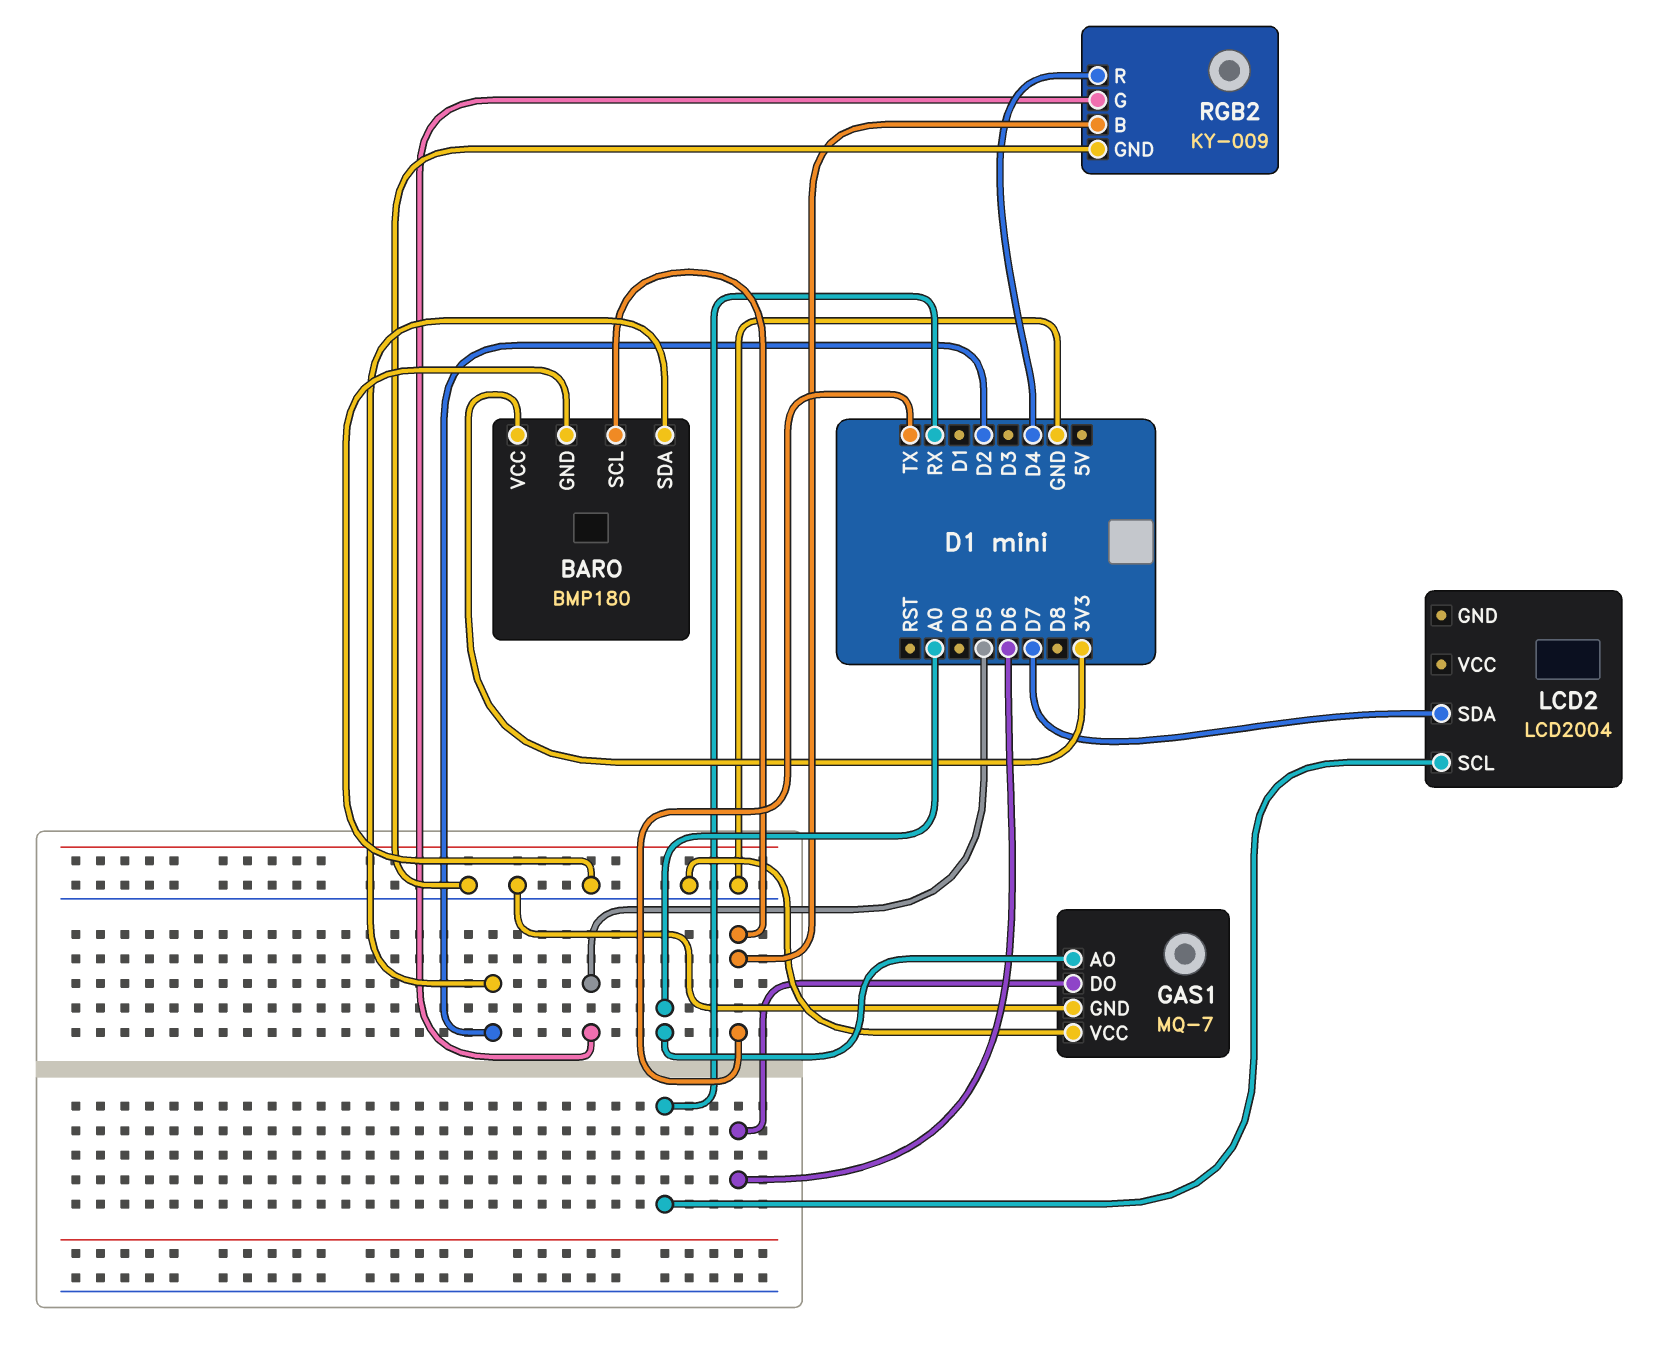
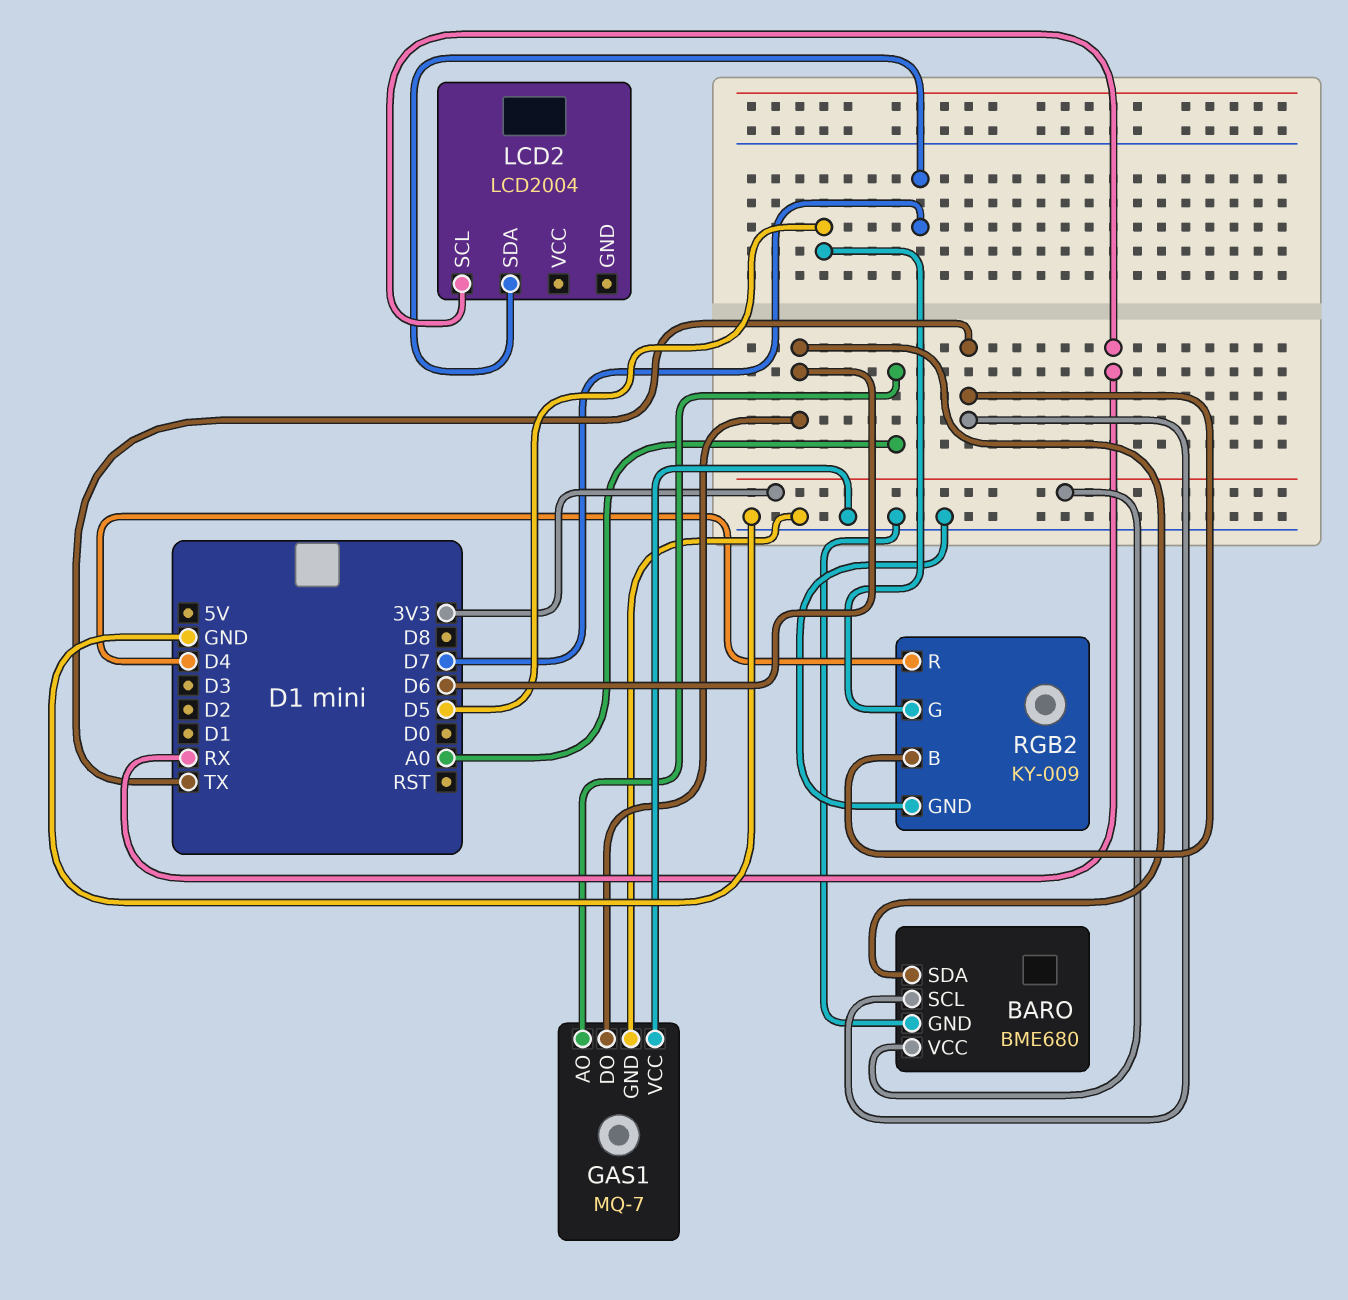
BARO: BMP180 -> BME680
BARO pin SDA: D2 -> D6

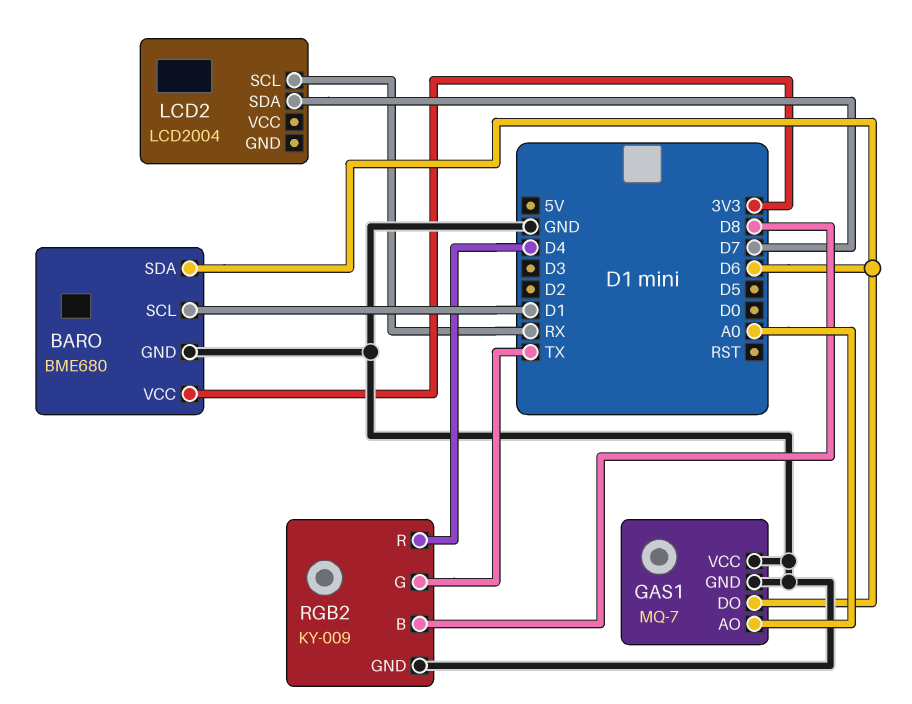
BARO pin SCL: TX -> D1
RGB2 pin B: TX -> D8
RGB2 pin G: D5 -> TX

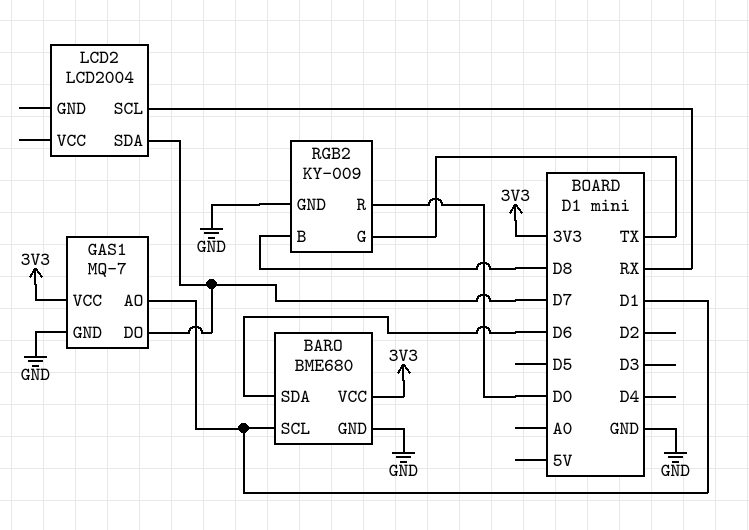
GAS1 pin AO: A0 -> D1
GAS1 pin DO: D6 -> D7
GAS1 pin VCC: GND -> 3V3
RGB2 pin R: D4 -> D0

